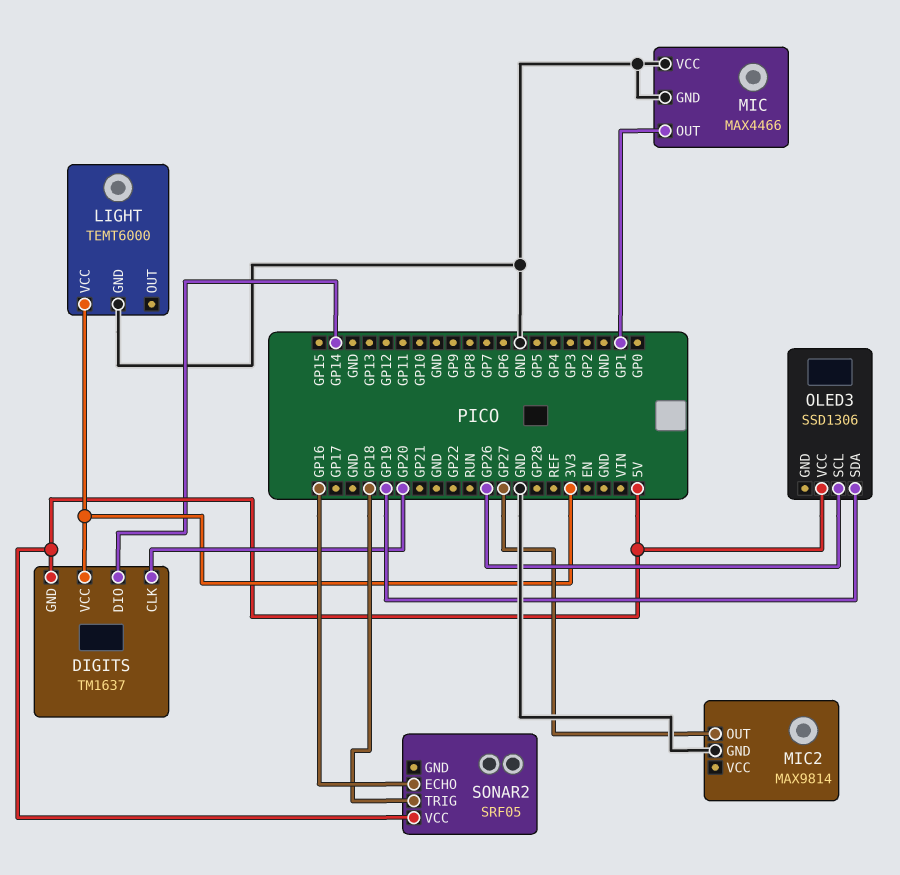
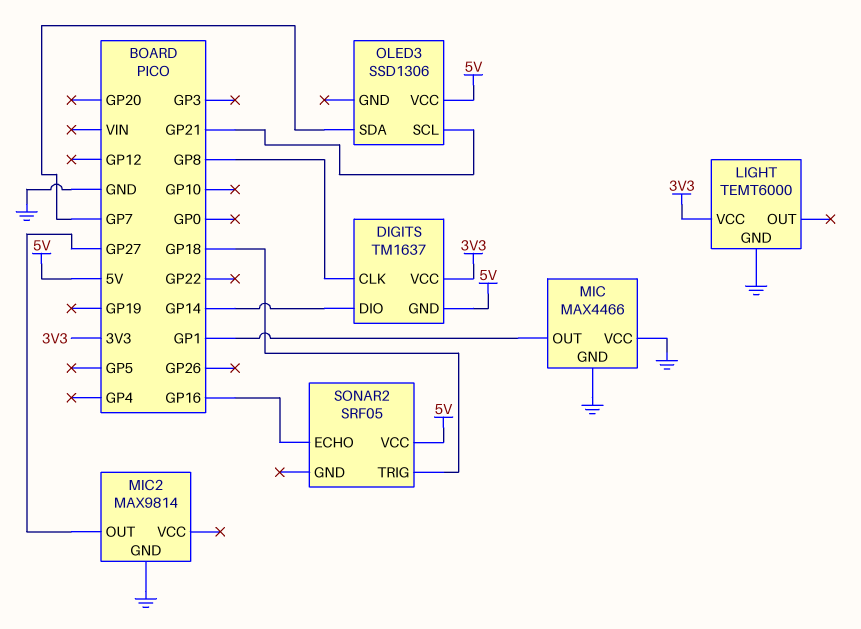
DIGITS pin CLK: GP20 -> GP8
OLED3 pin SCL: GP26 -> GP21
OLED3 pin SDA: GP19 -> GP7

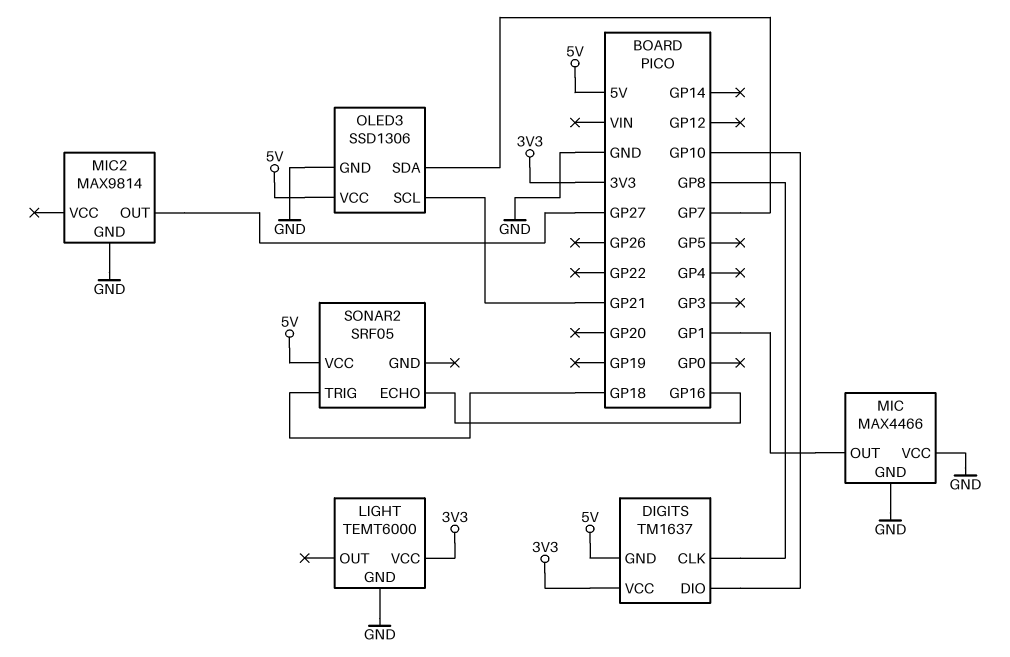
DIGITS pin DIO: GP14 -> GP10
OLED3 pin GND: none -> GND

